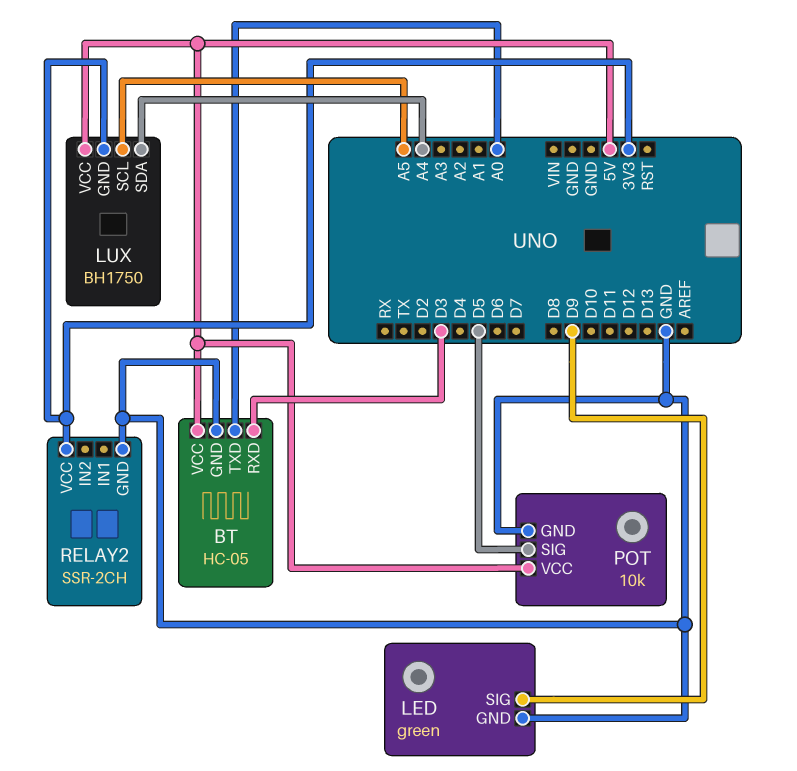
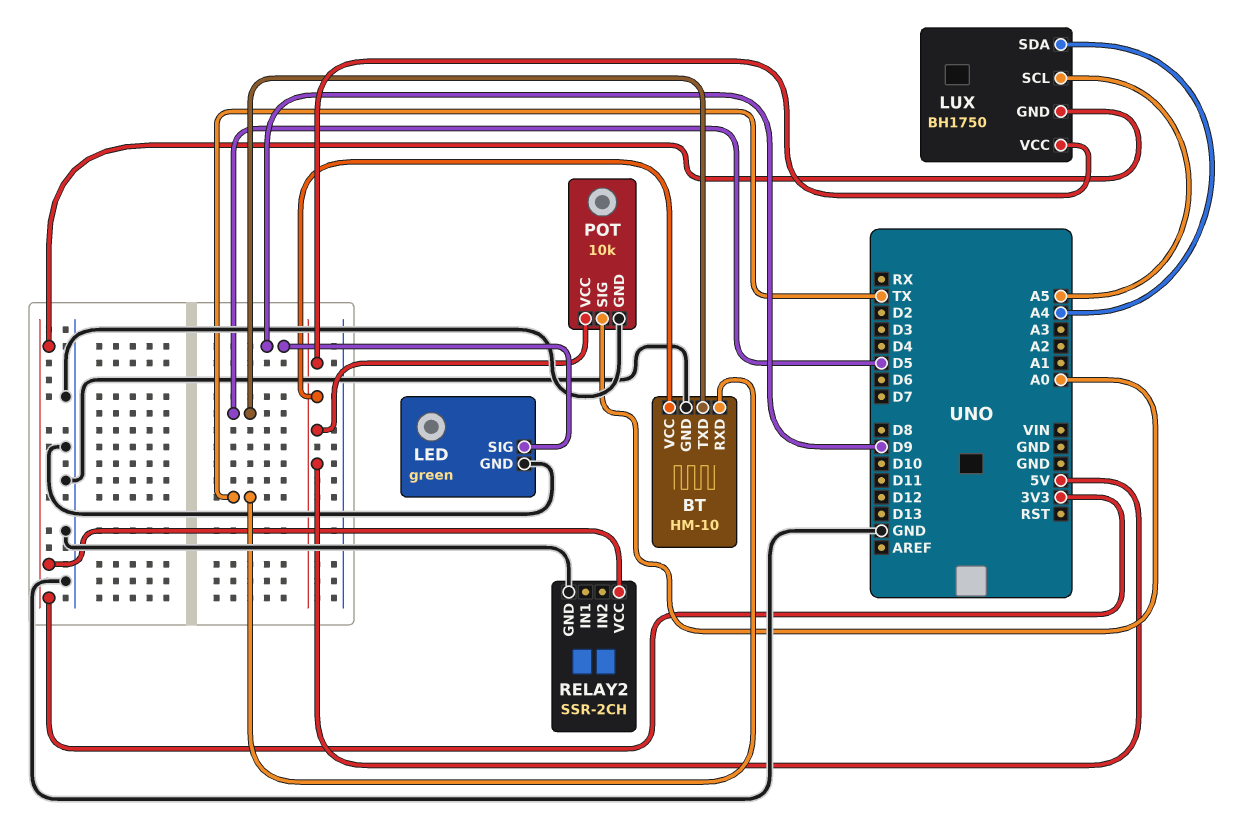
BT: HC-05 -> HM-10
BT pin RXD: D3 -> TX
BT pin TXD: A0 -> D5
POT pin SIG: D5 -> A0

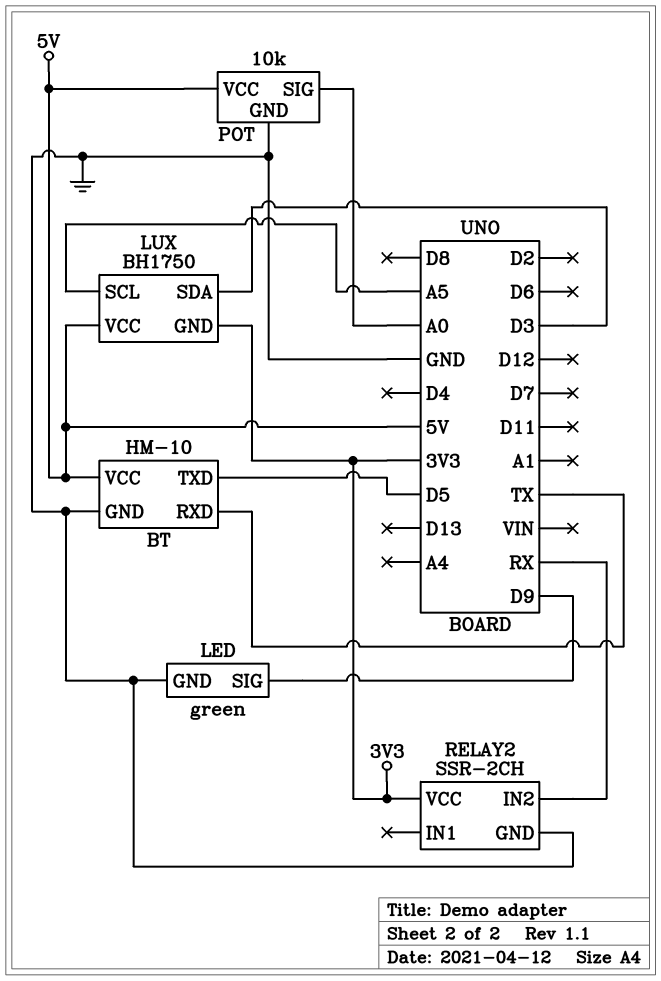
LUX pin SDA: A4 -> D3
RELAY2 pin IN2: none -> RX

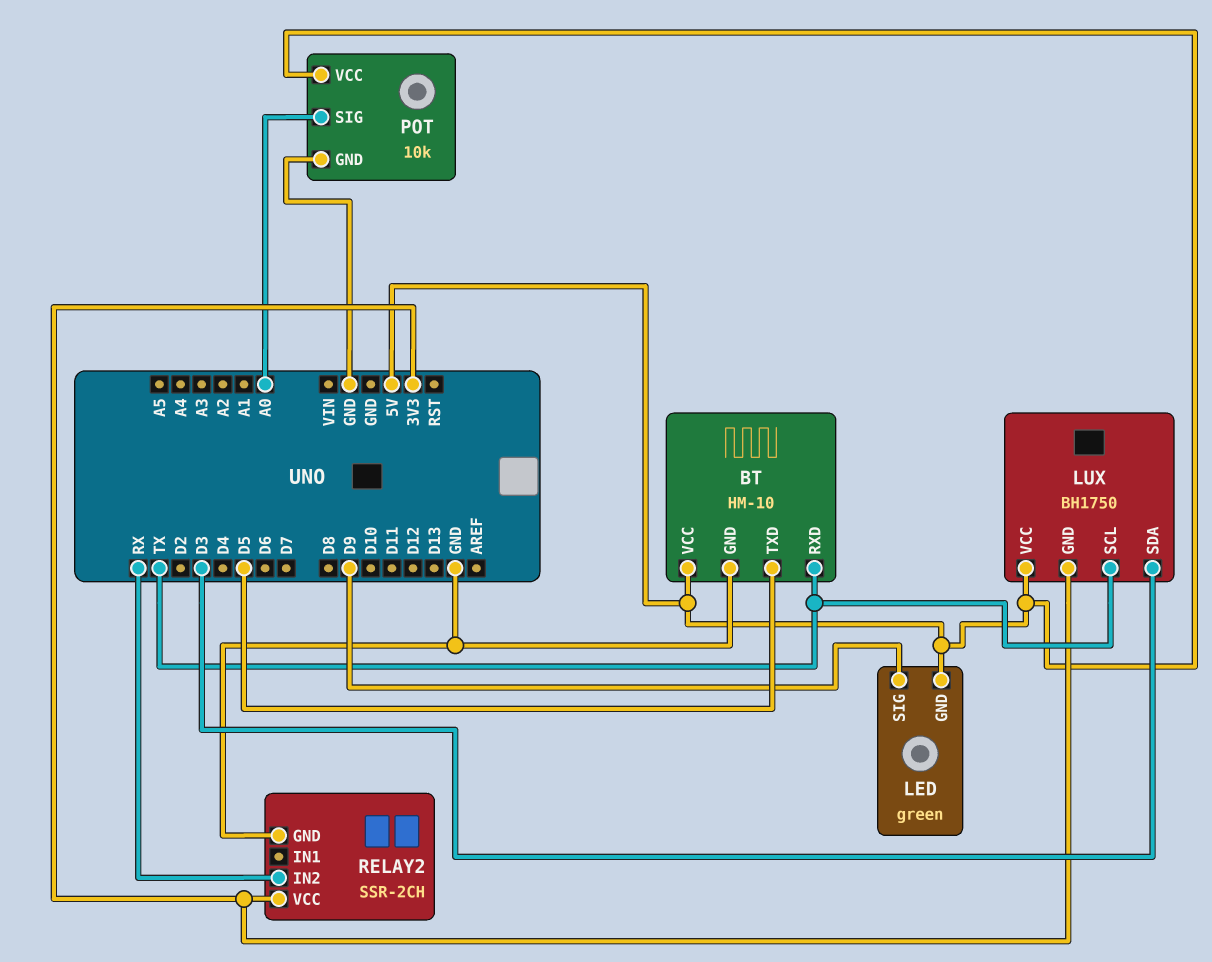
LED pin GND: GND -> 5V
LUX pin SCL: A5 -> TX

